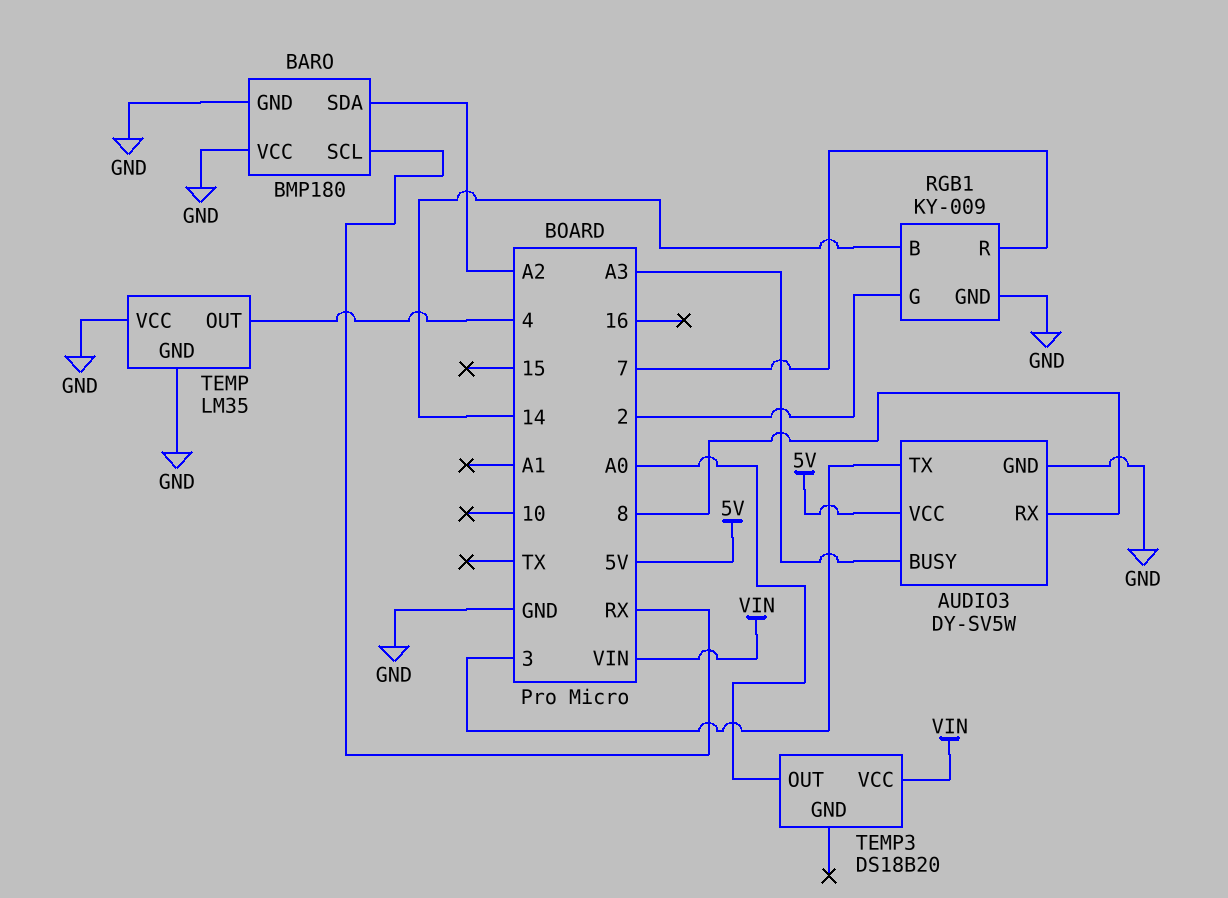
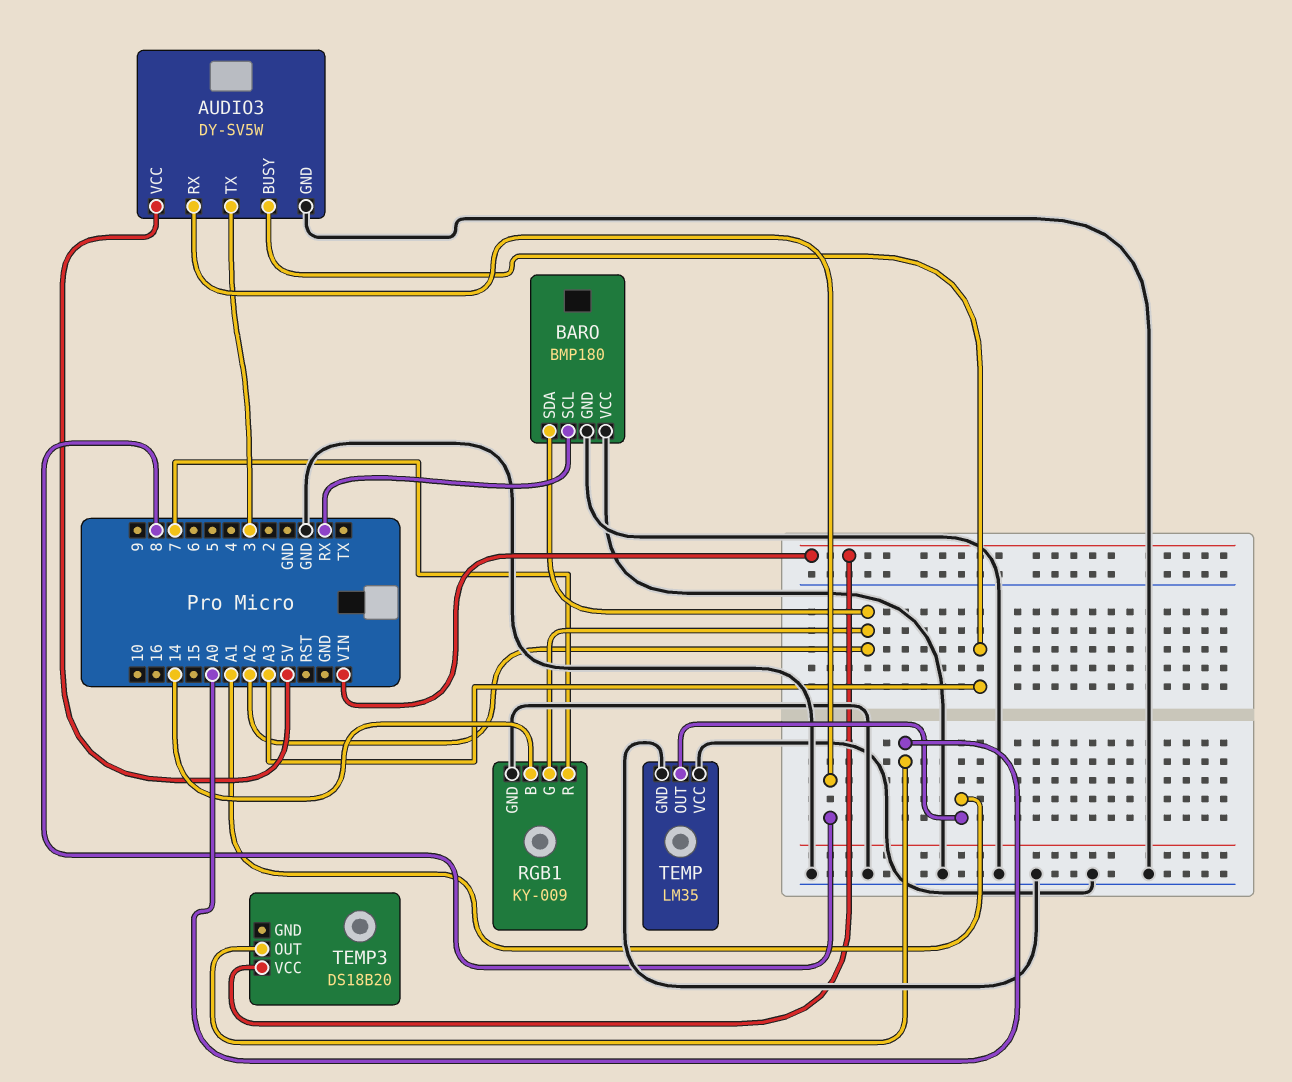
RGB1 pin G: 2 -> A2
TEMP pin OUT: 4 -> A1

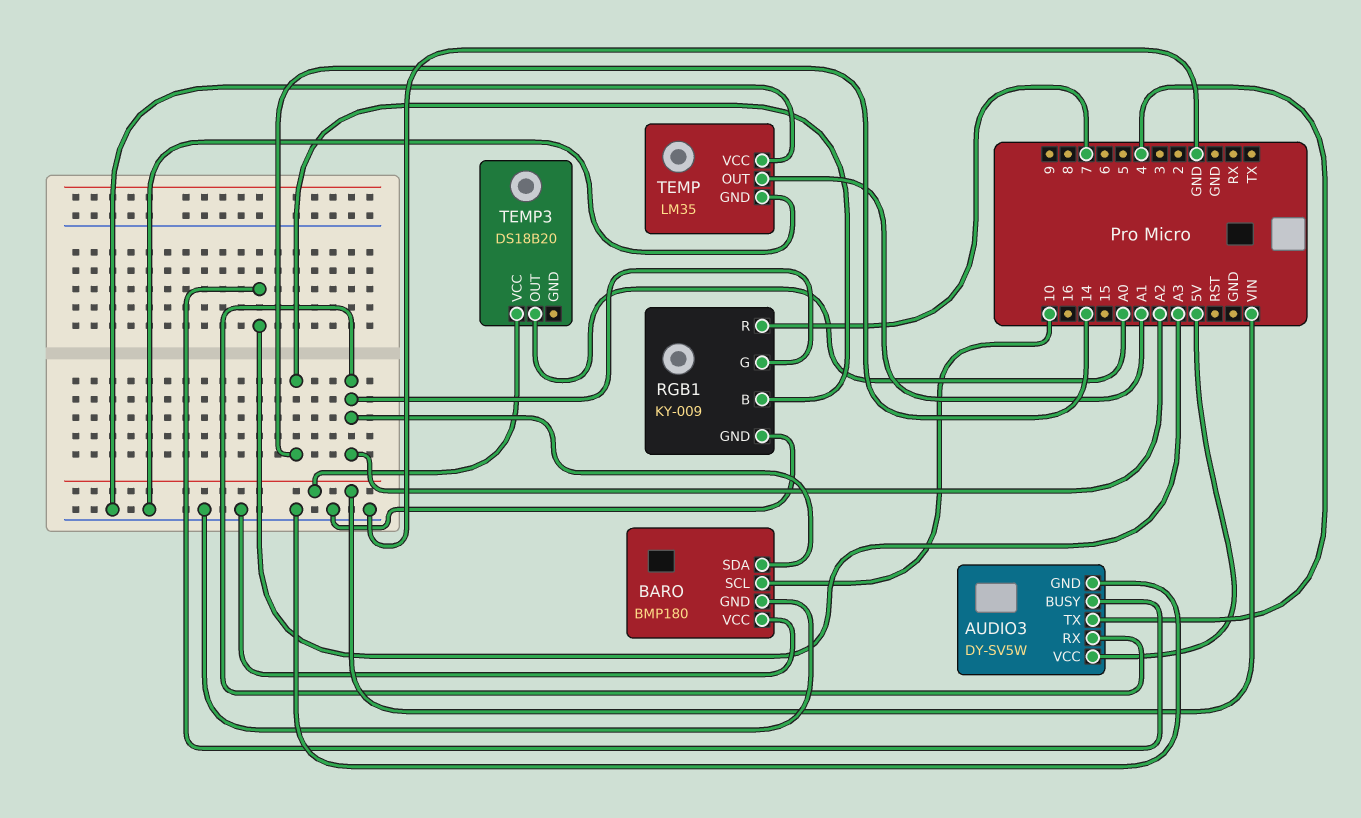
AUDIO3 pin RX: 8 -> A2
AUDIO3 pin TX: 3 -> 4
BARO pin SCL: RX -> 10

